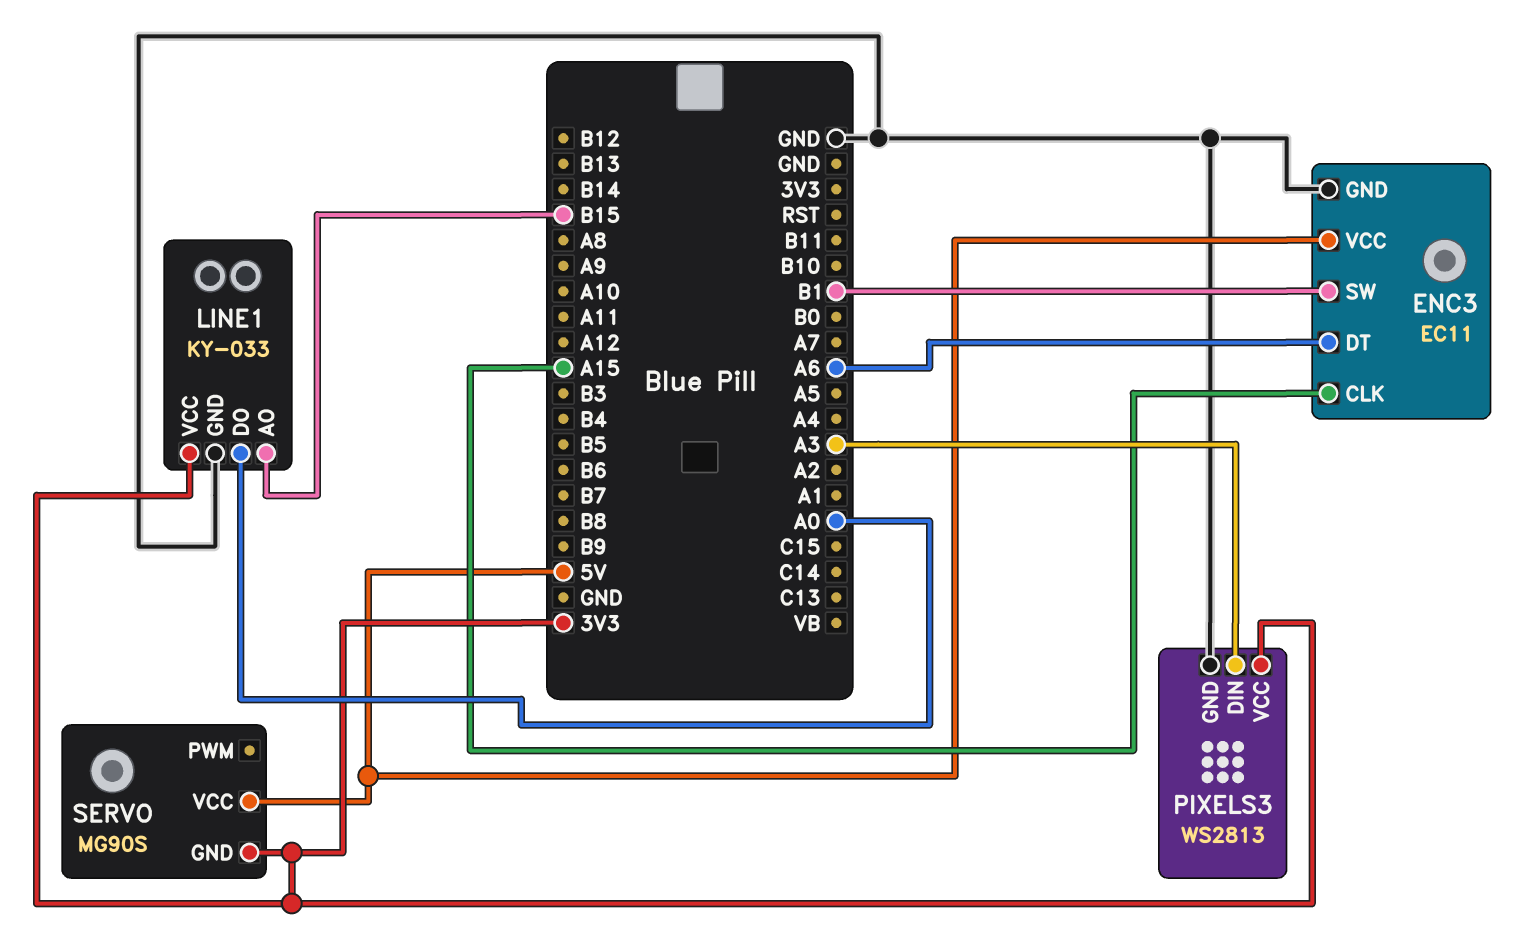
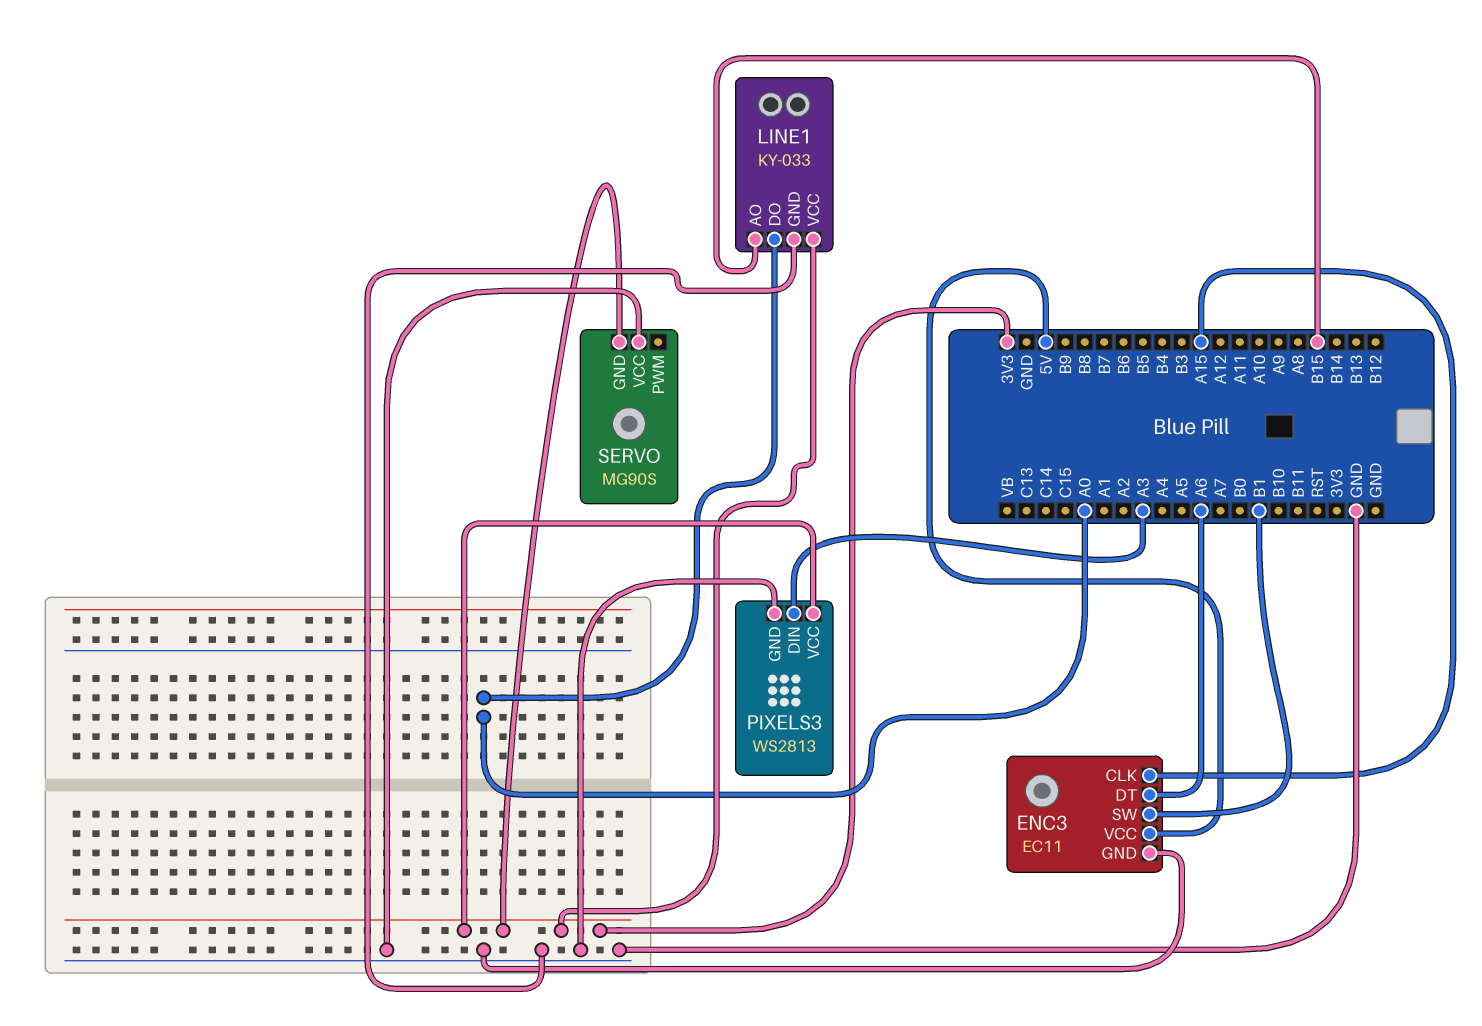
SERVO pin VCC: 5V -> GND

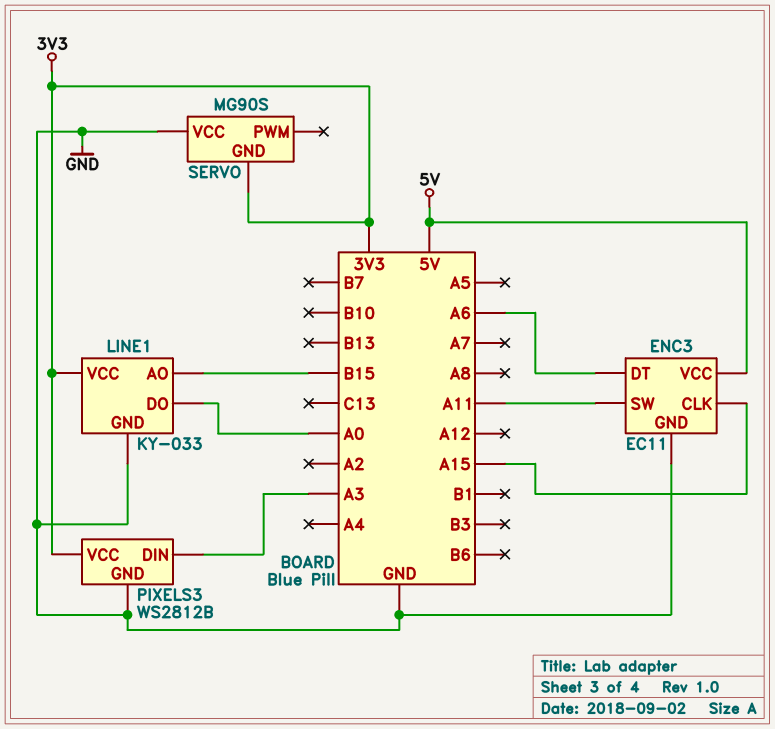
ENC3 pin SW: B1 -> A11
PIXELS3: WS2813 -> WS2812B

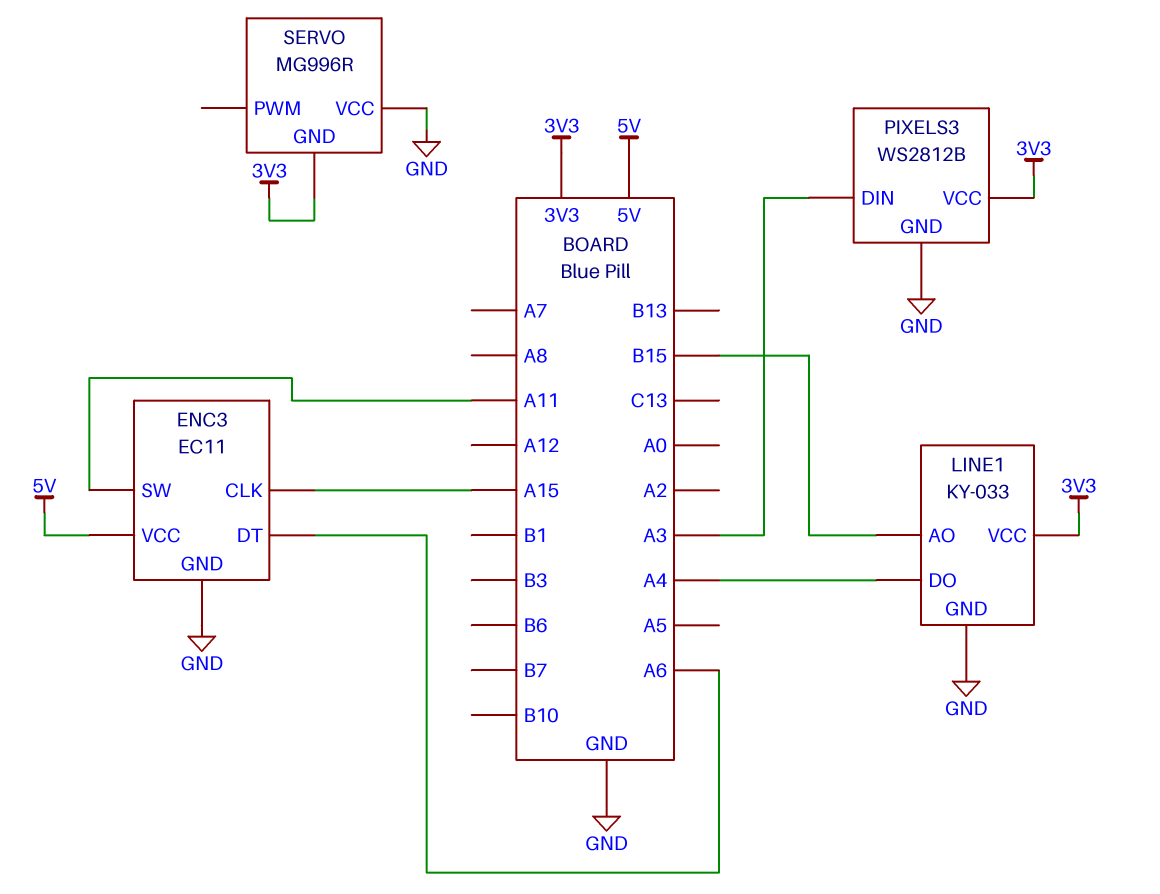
LINE1 pin DO: A0 -> A4
SERVO: MG90S -> MG996R

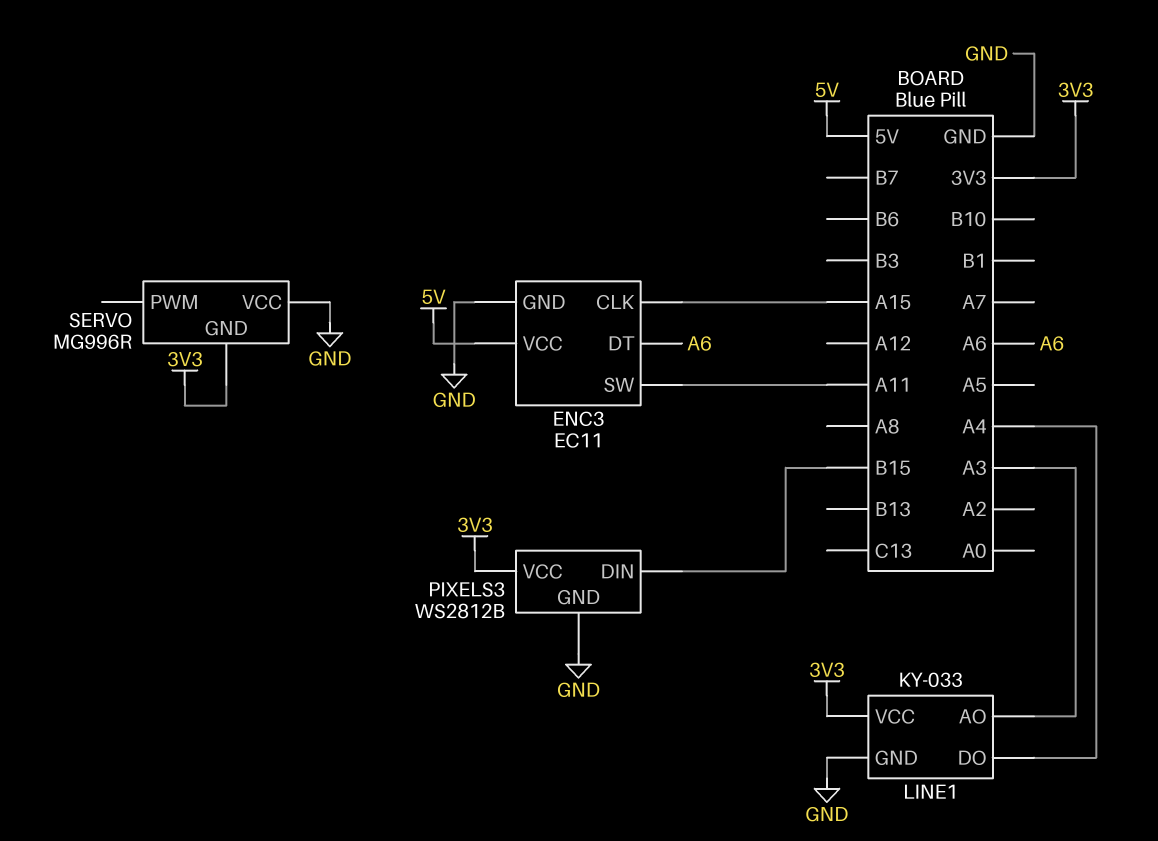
LINE1 pin AO: B15 -> A3
PIXELS3 pin DIN: A3 -> B15

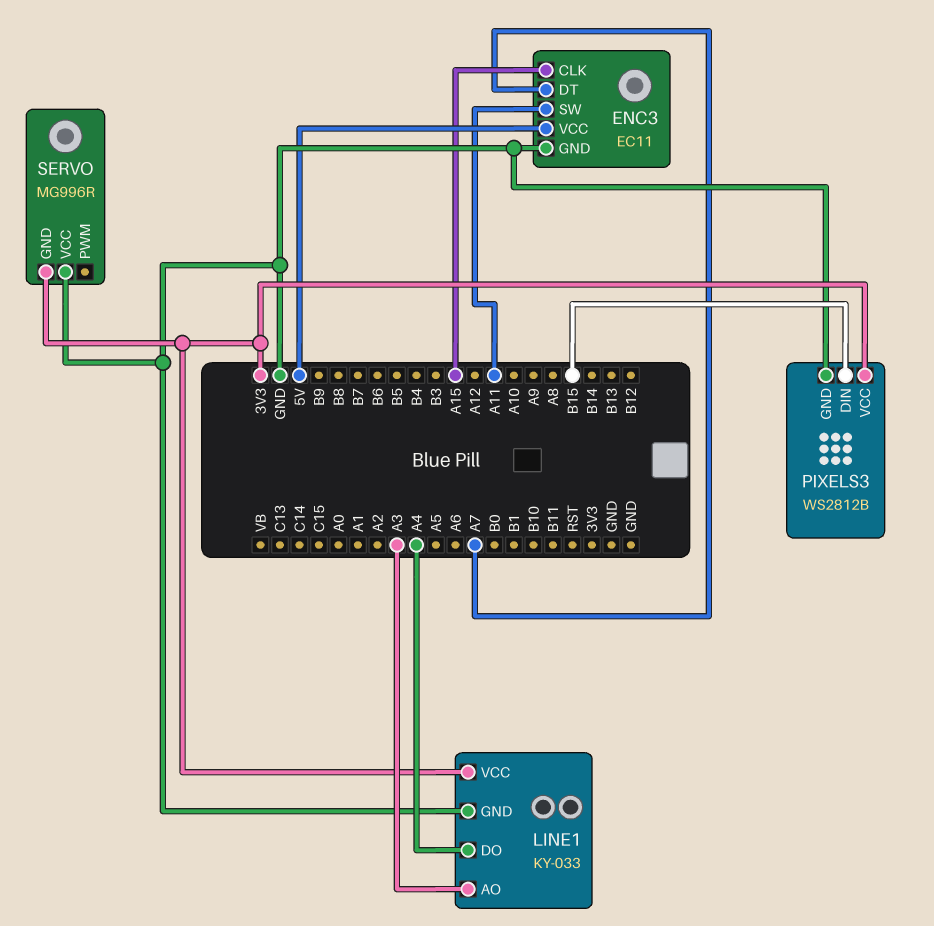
ENC3 pin DT: A6 -> A7

